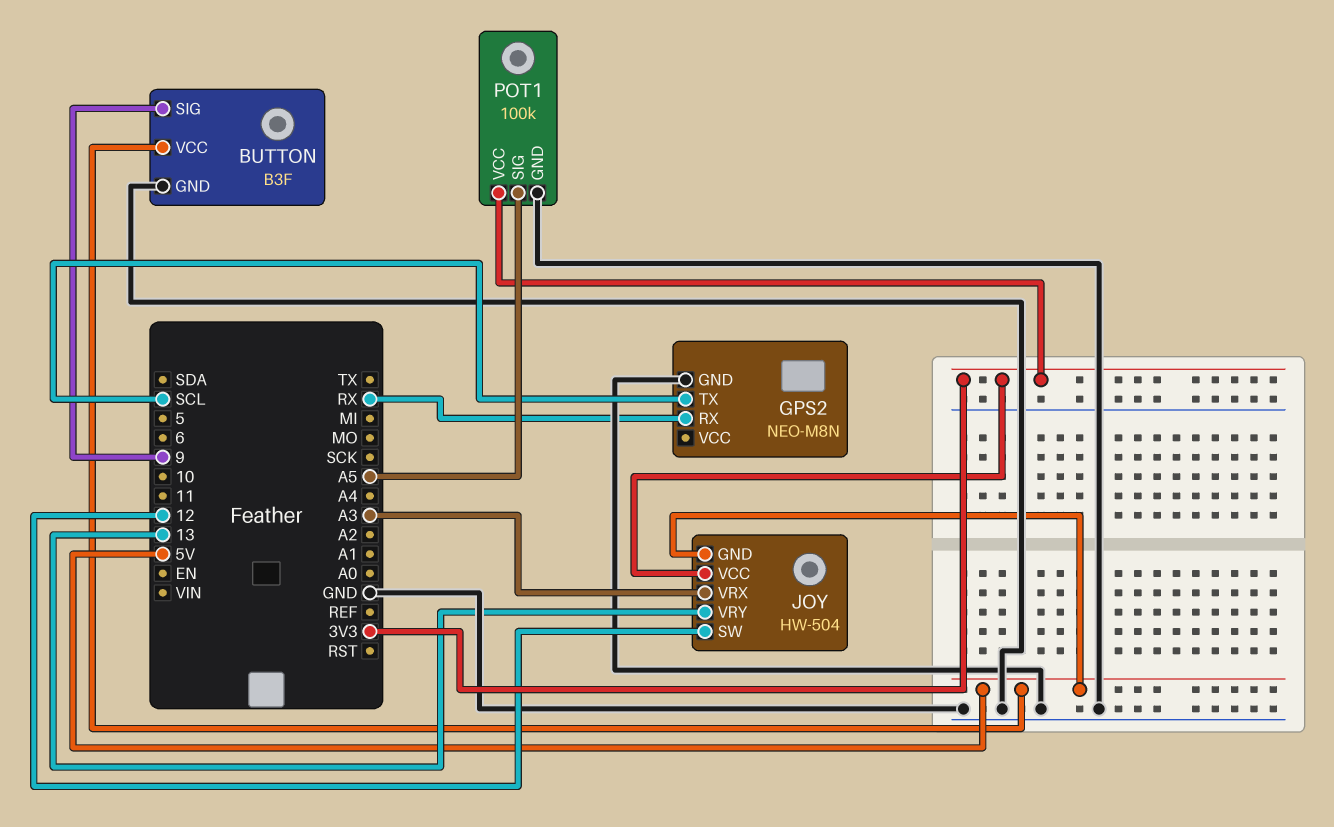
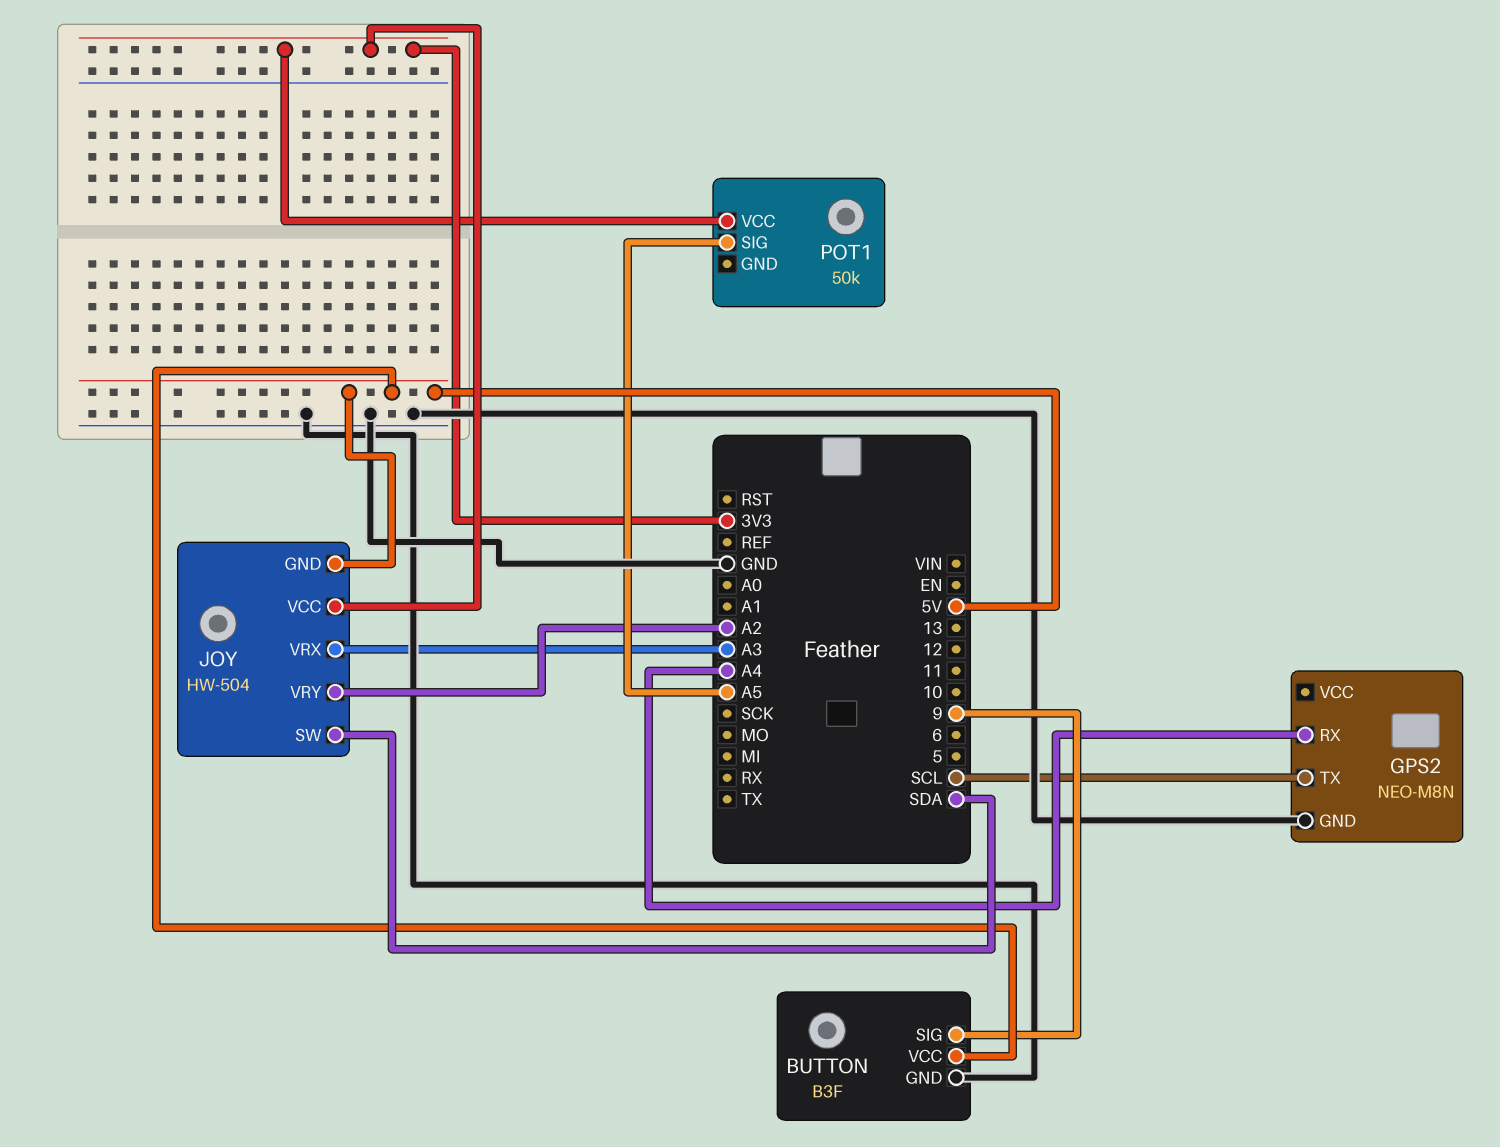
GPS2 pin RX: RX -> A4
JOY pin SW: 12 -> SDA
JOY pin VRY: 13 -> A2
POT1: 100k -> 50k
POT1 pin GND: GND -> none

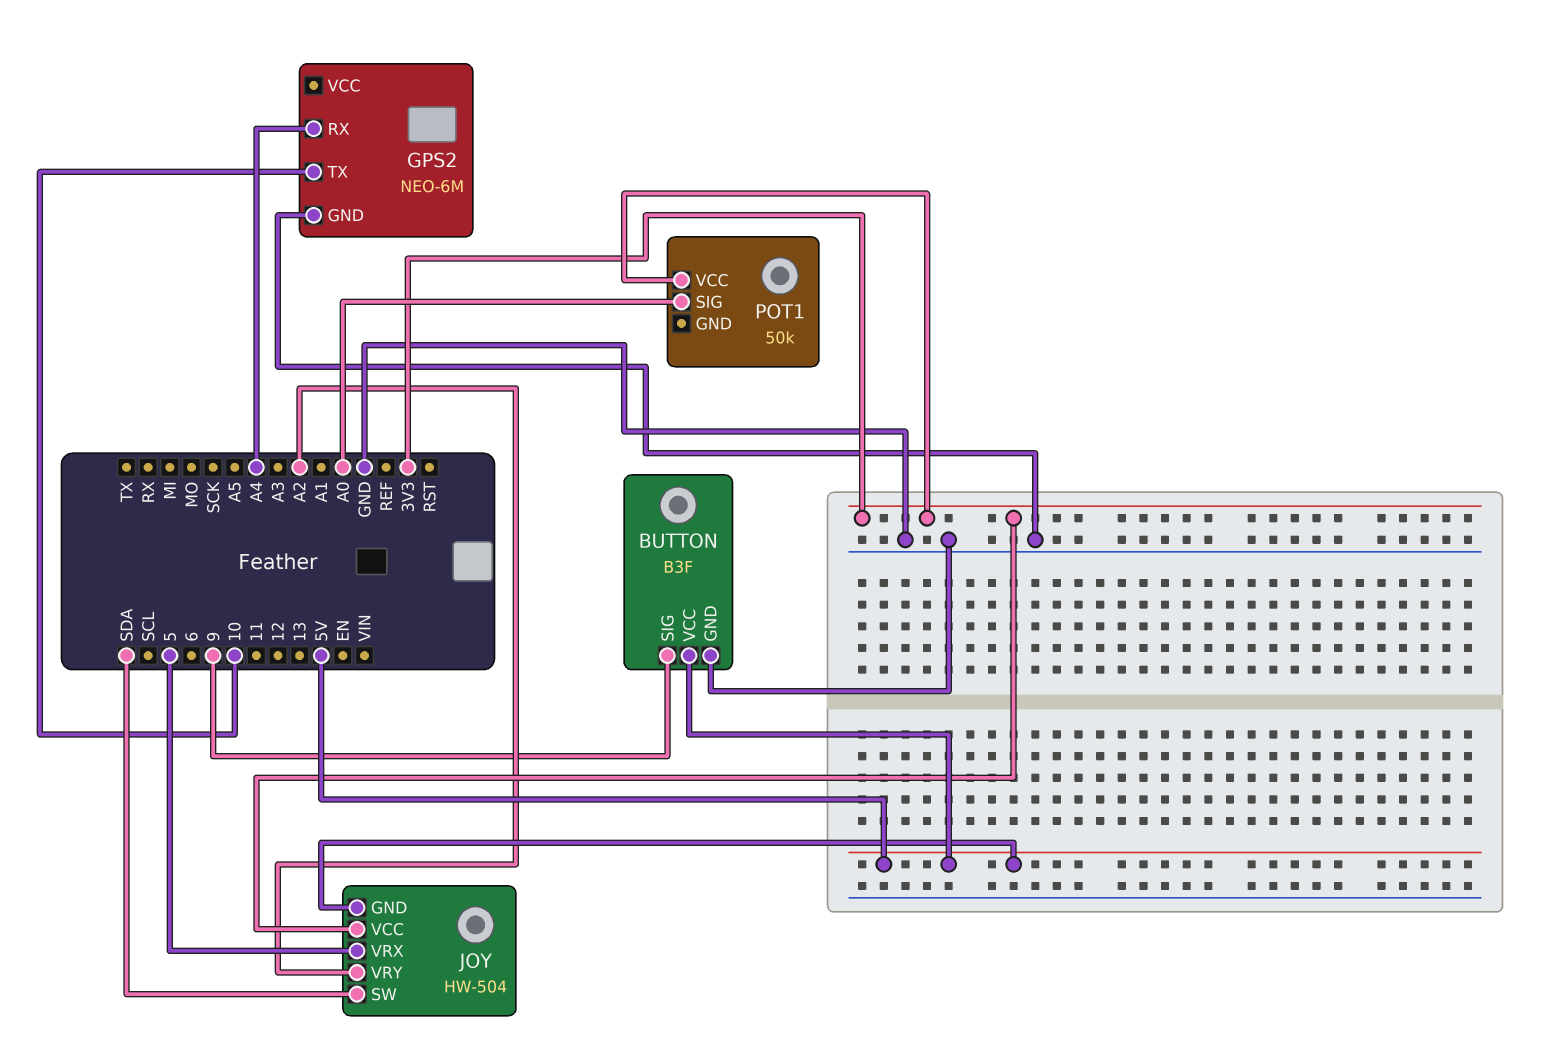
GPS2: NEO-M8N -> NEO-6M
GPS2 pin TX: SCL -> 10
JOY pin VRX: A3 -> 5
POT1 pin SIG: A5 -> A0

